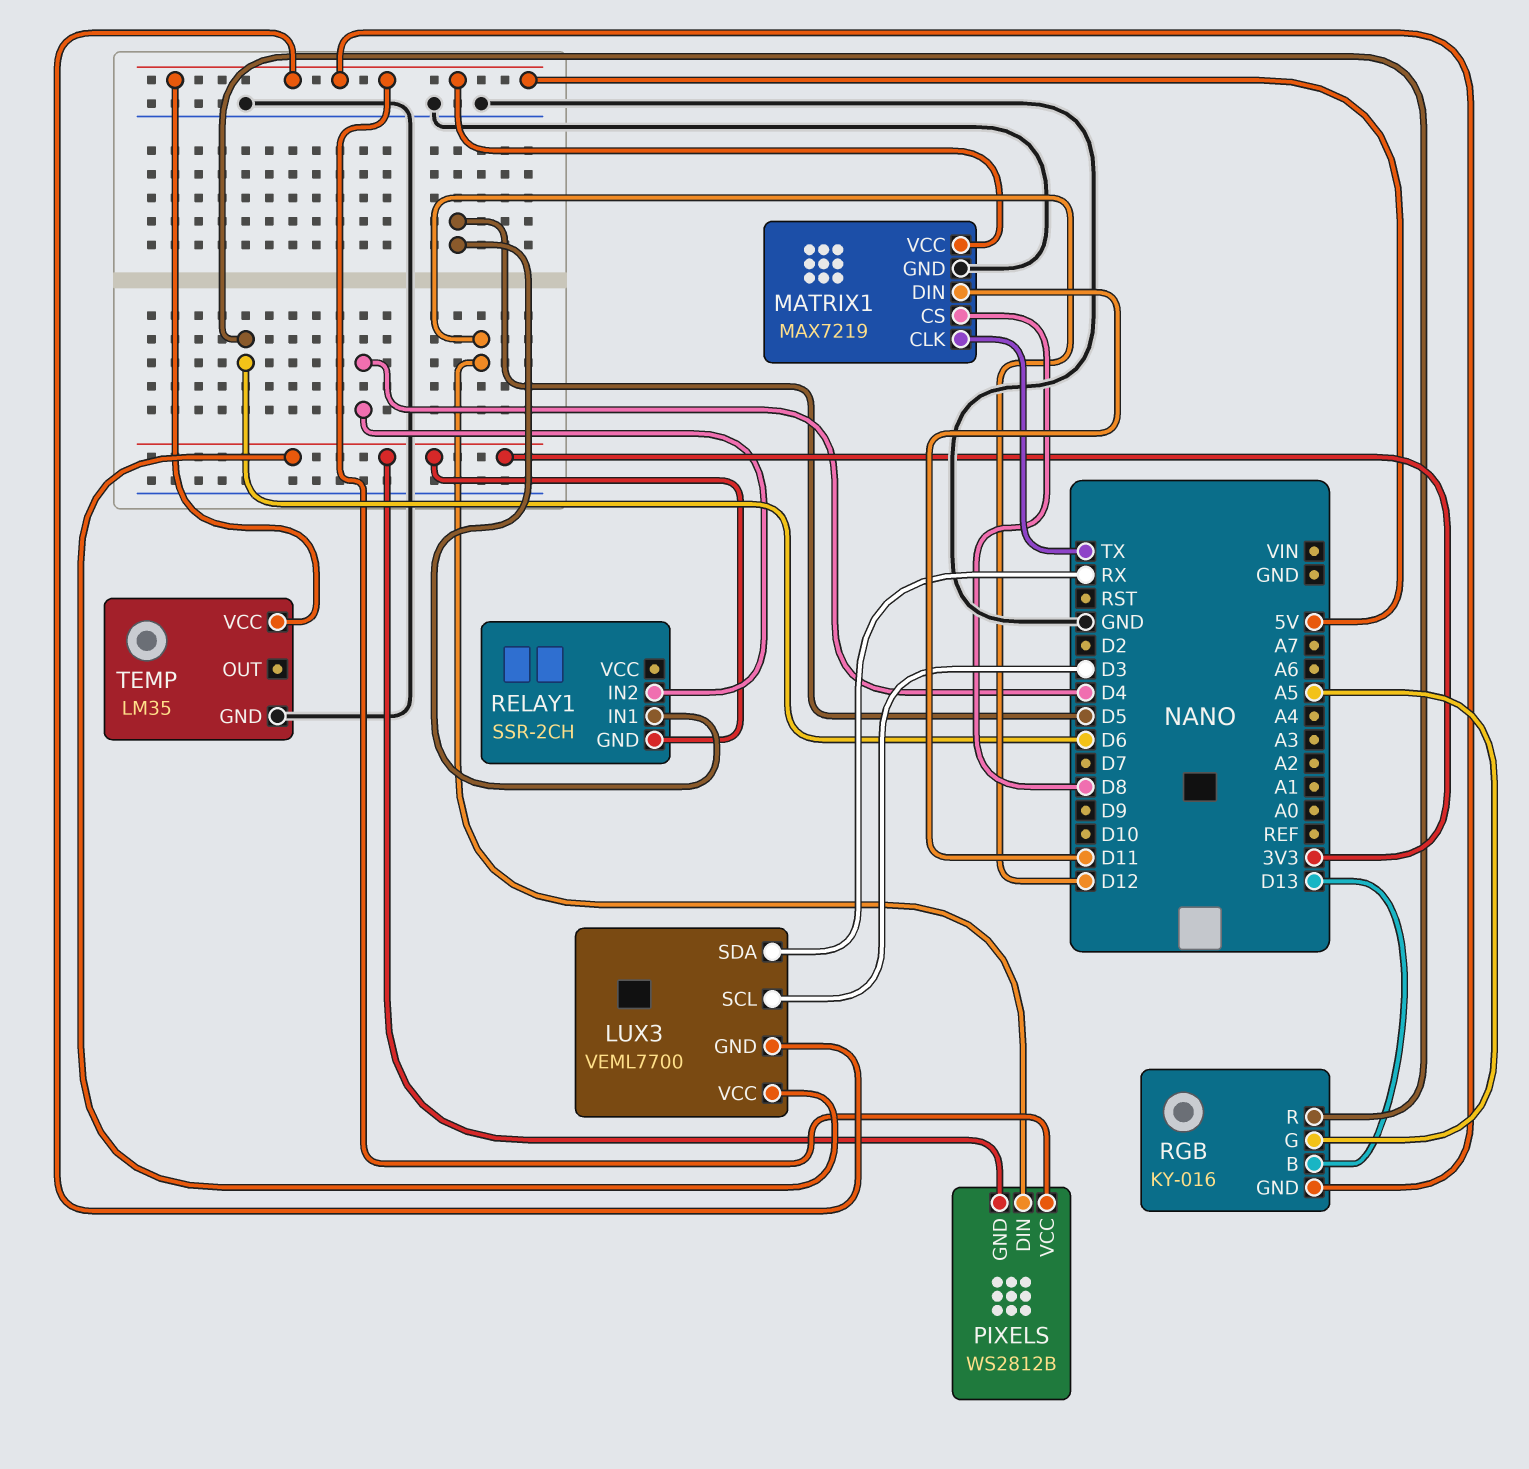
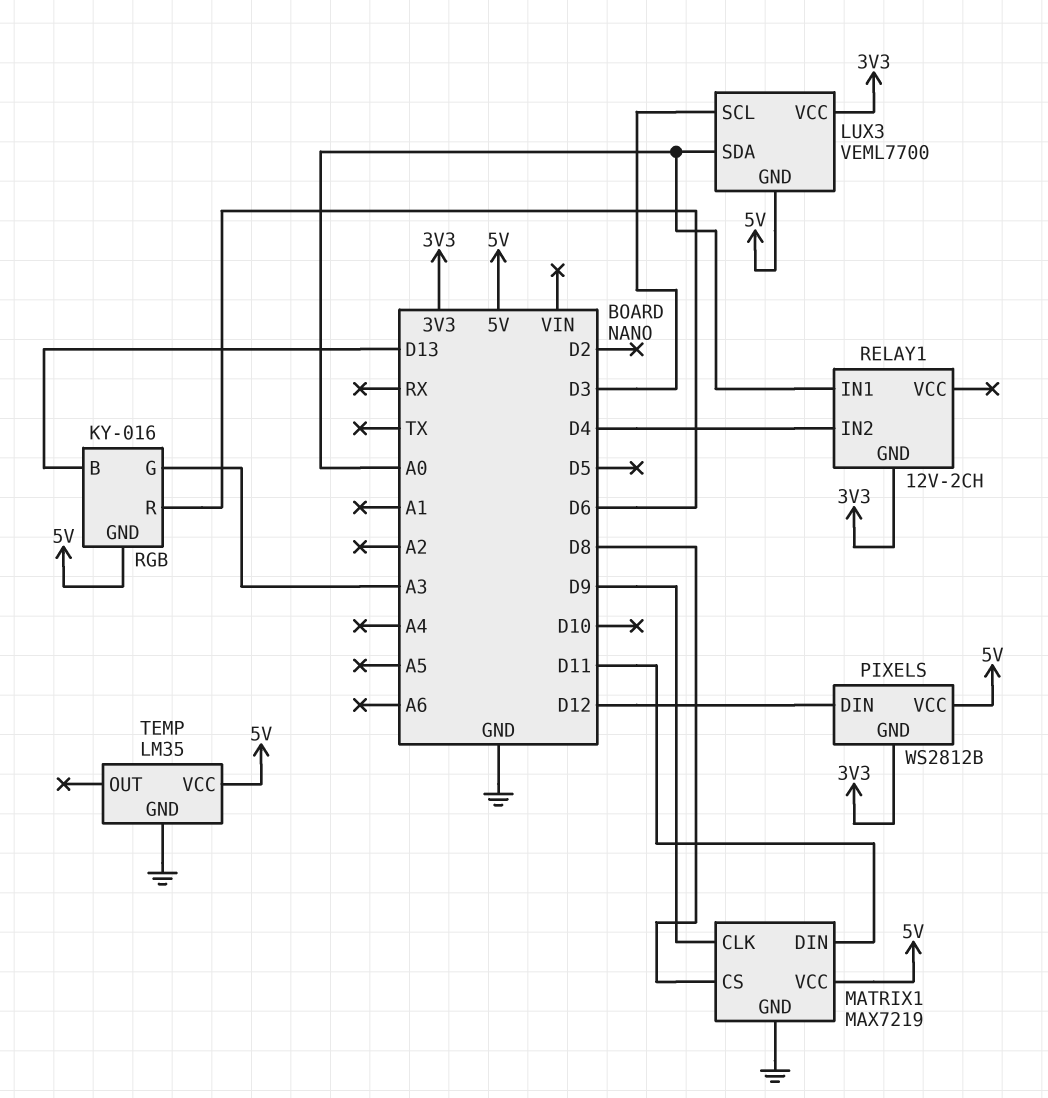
LUX3 pin SDA: RX -> A0
MATRIX1 pin CLK: TX -> D9
RELAY1: SSR-2CH -> 12V-2CH
RELAY1 pin IN1: D5 -> A0
RGB pin G: A5 -> A3

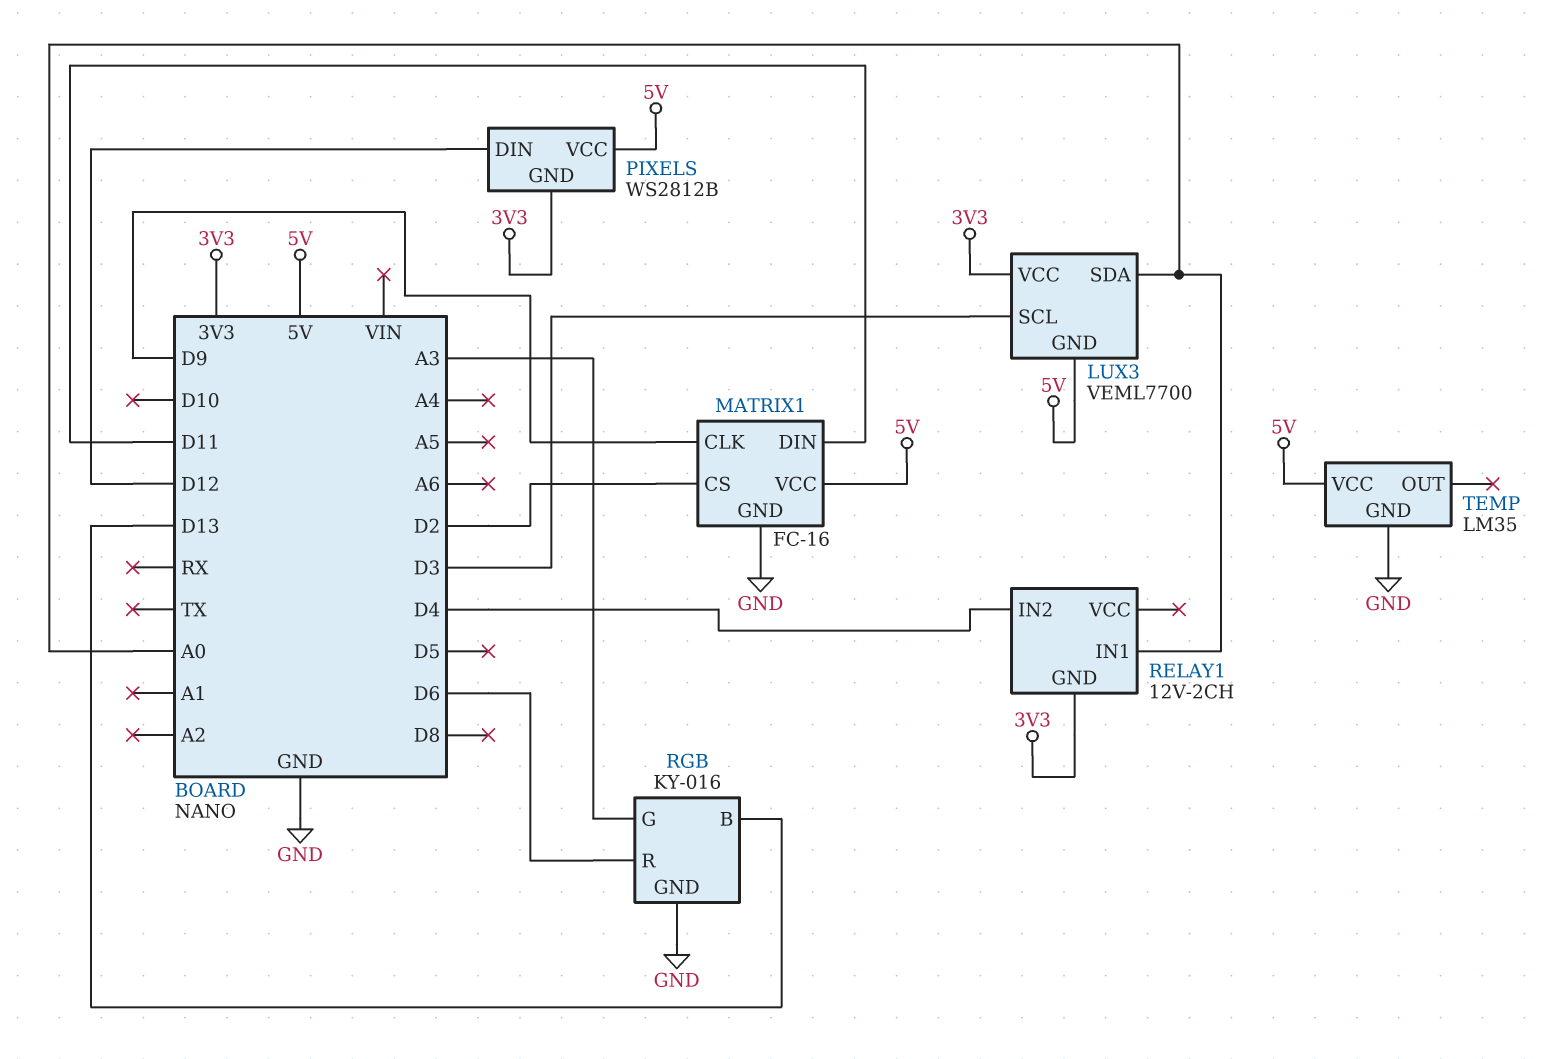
MATRIX1: MAX7219 -> FC-16
MATRIX1 pin CS: D8 -> D2
RGB pin GND: 5V -> GND

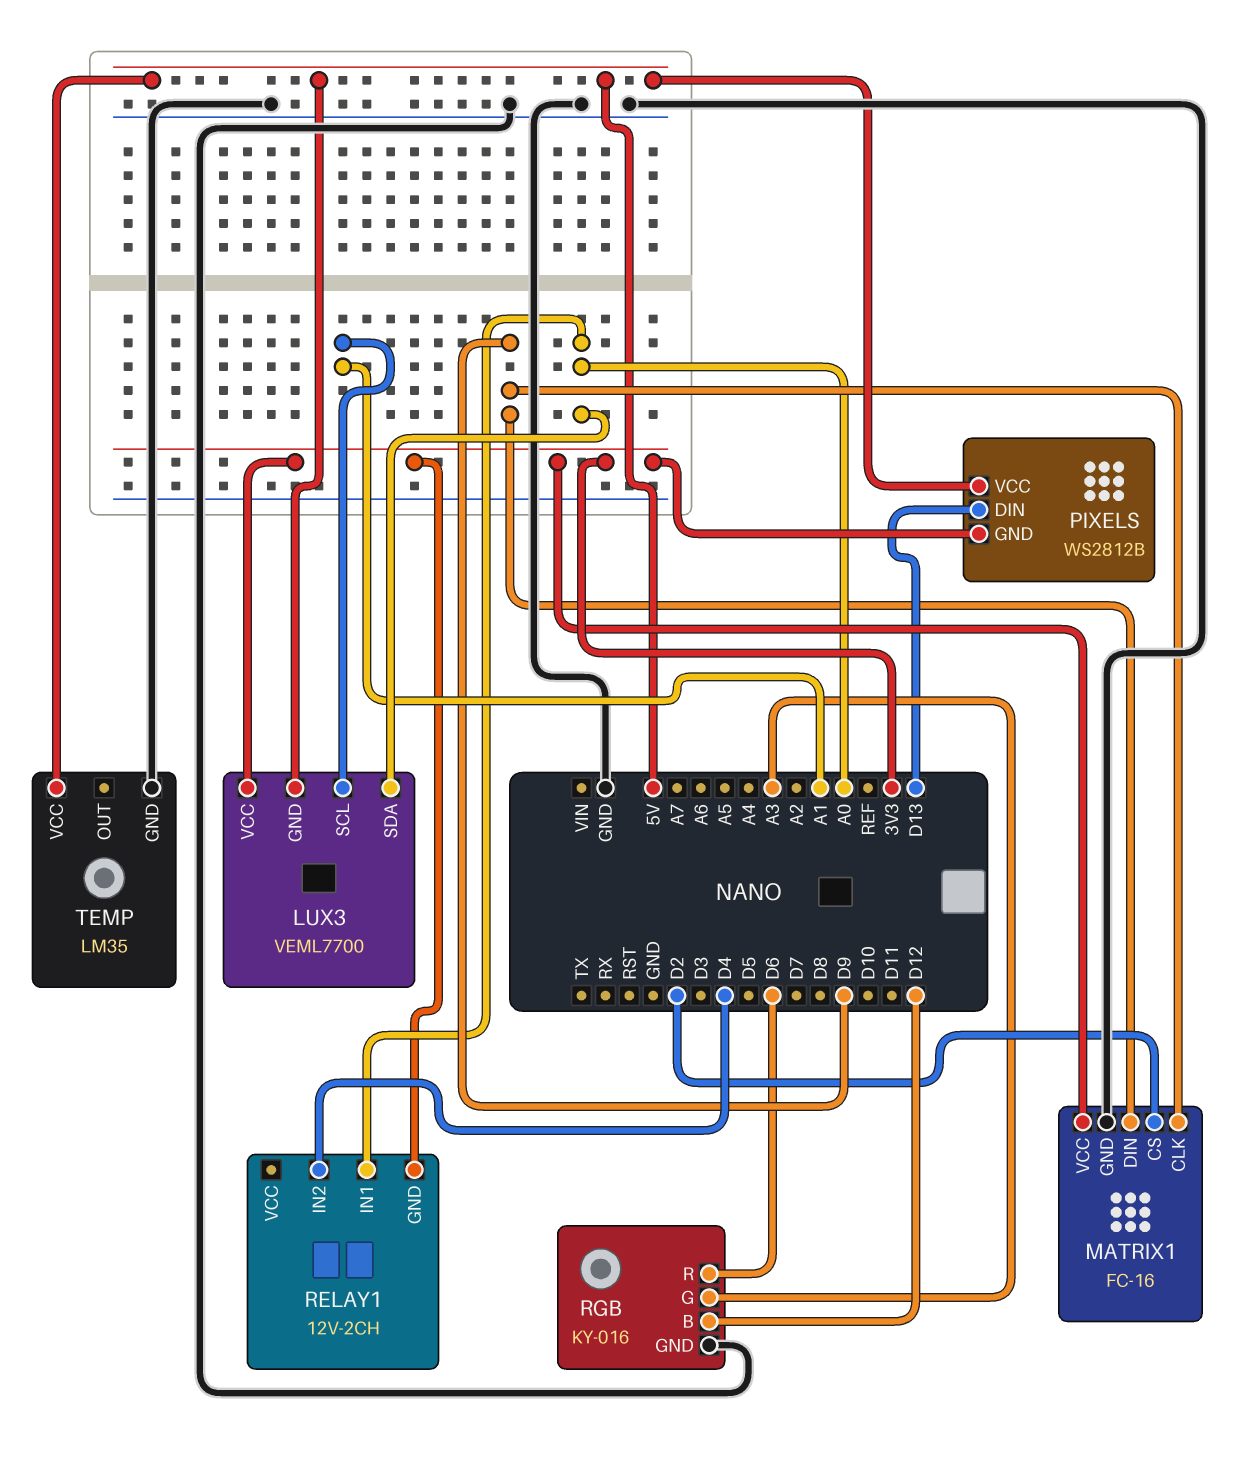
LUX3 pin SCL: D3 -> A1
MATRIX1 pin DIN: D11 -> D9
MATRIX1 pin VCC: 5V -> 3V3
PIXELS pin DIN: D12 -> D13
RGB pin B: D13 -> D12

